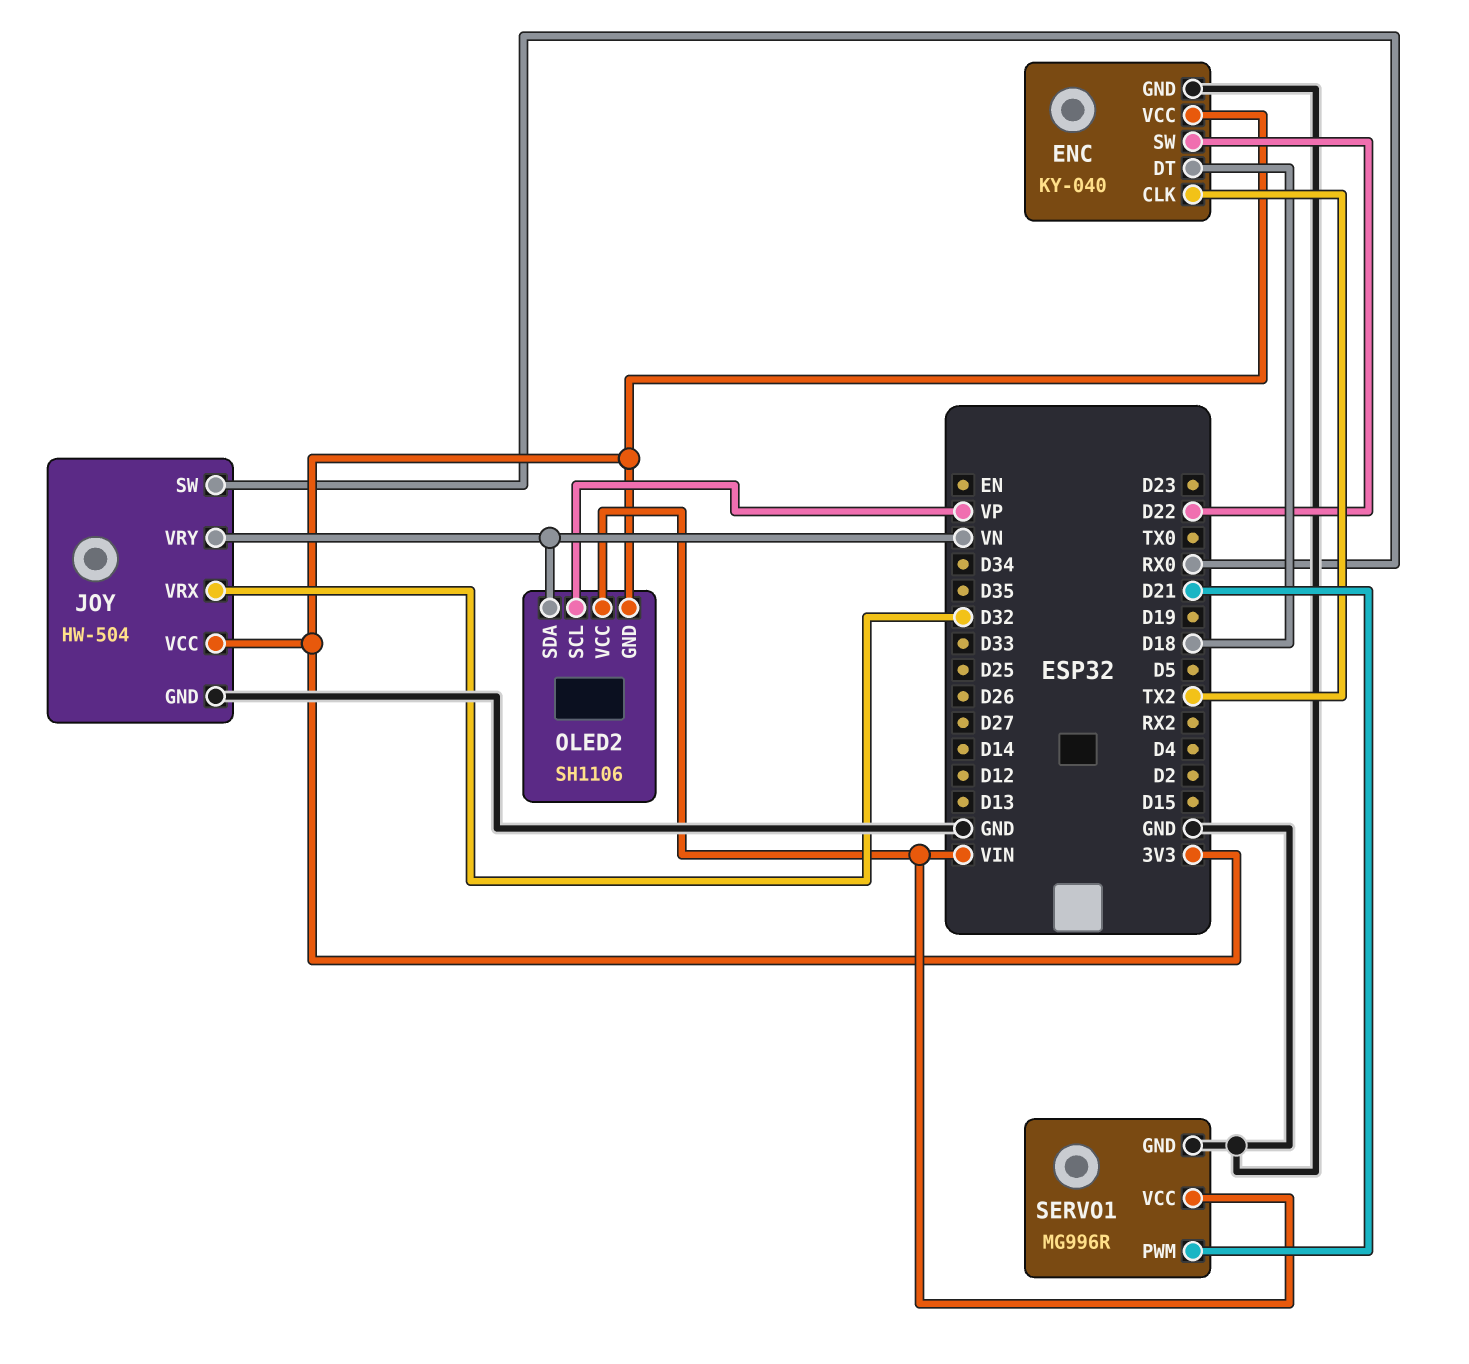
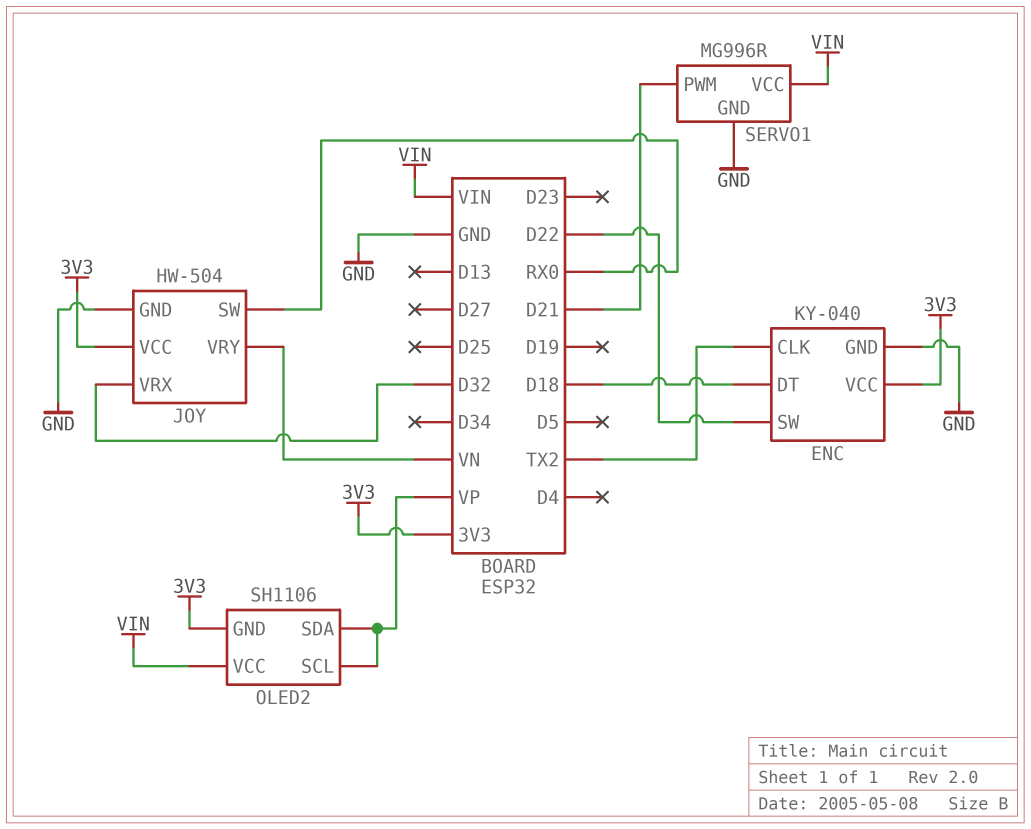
OLED2 pin SDA: VN -> VP

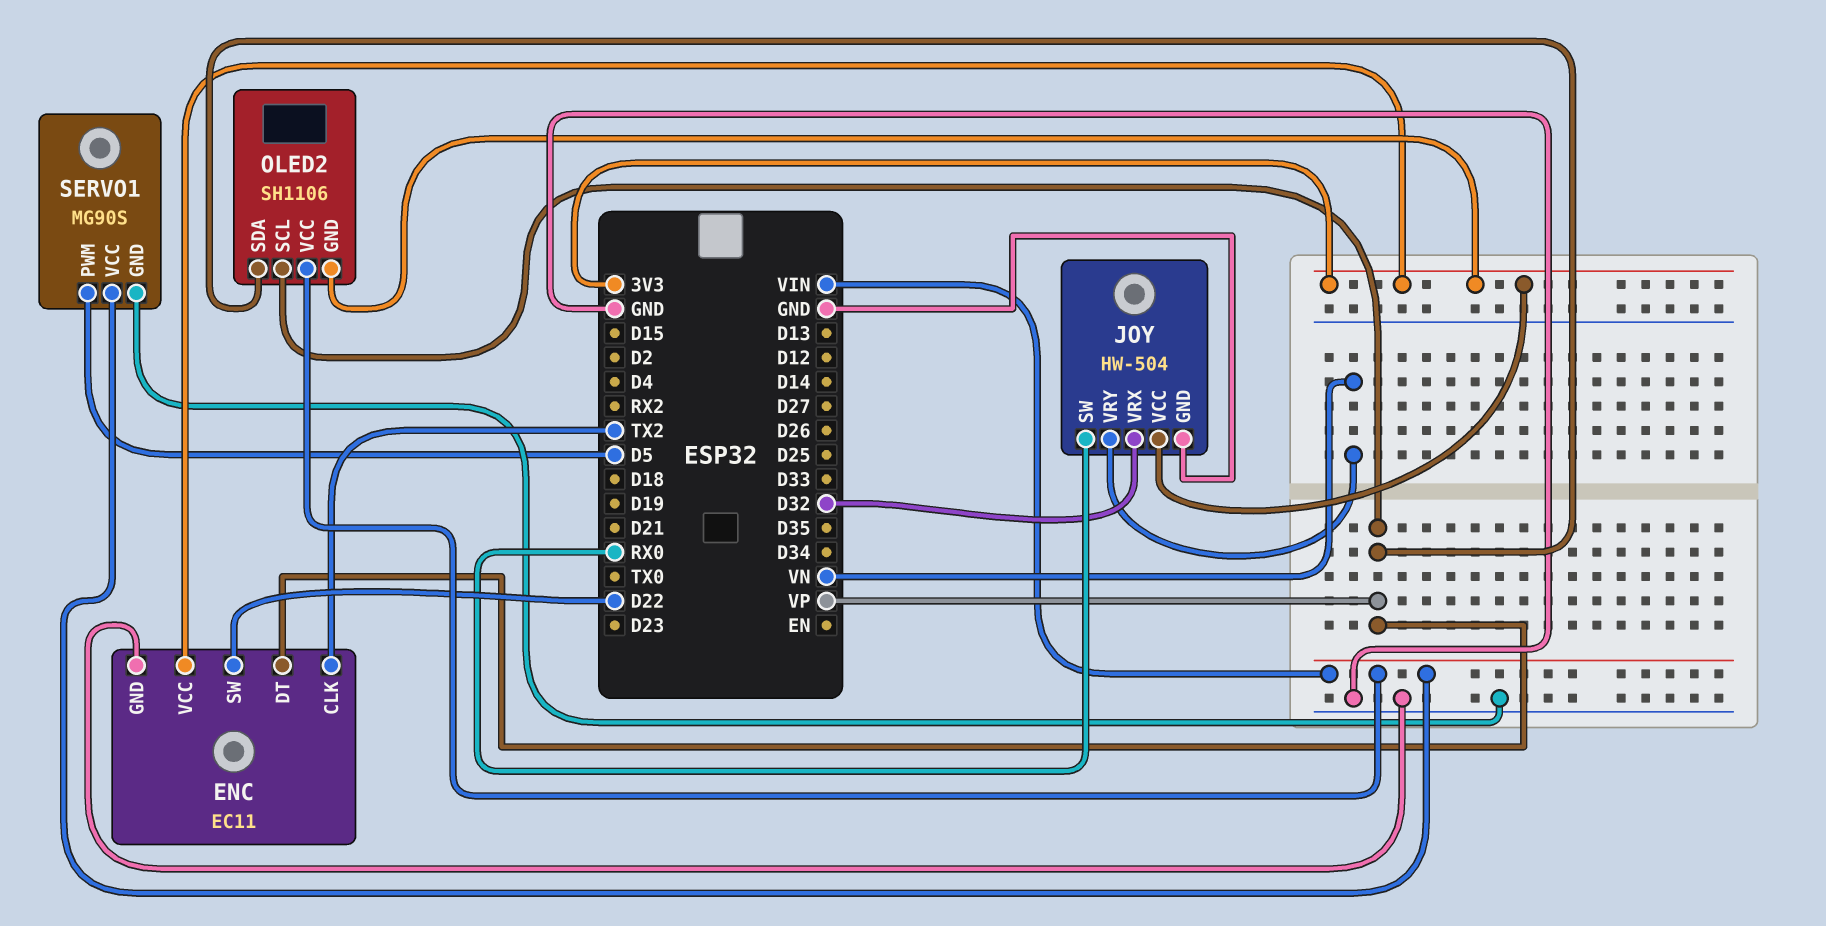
ENC: KY-040 -> EC11
ENC pin DT: D18 -> VP
SERVO1: MG996R -> MG90S
SERVO1 pin PWM: D21 -> D5

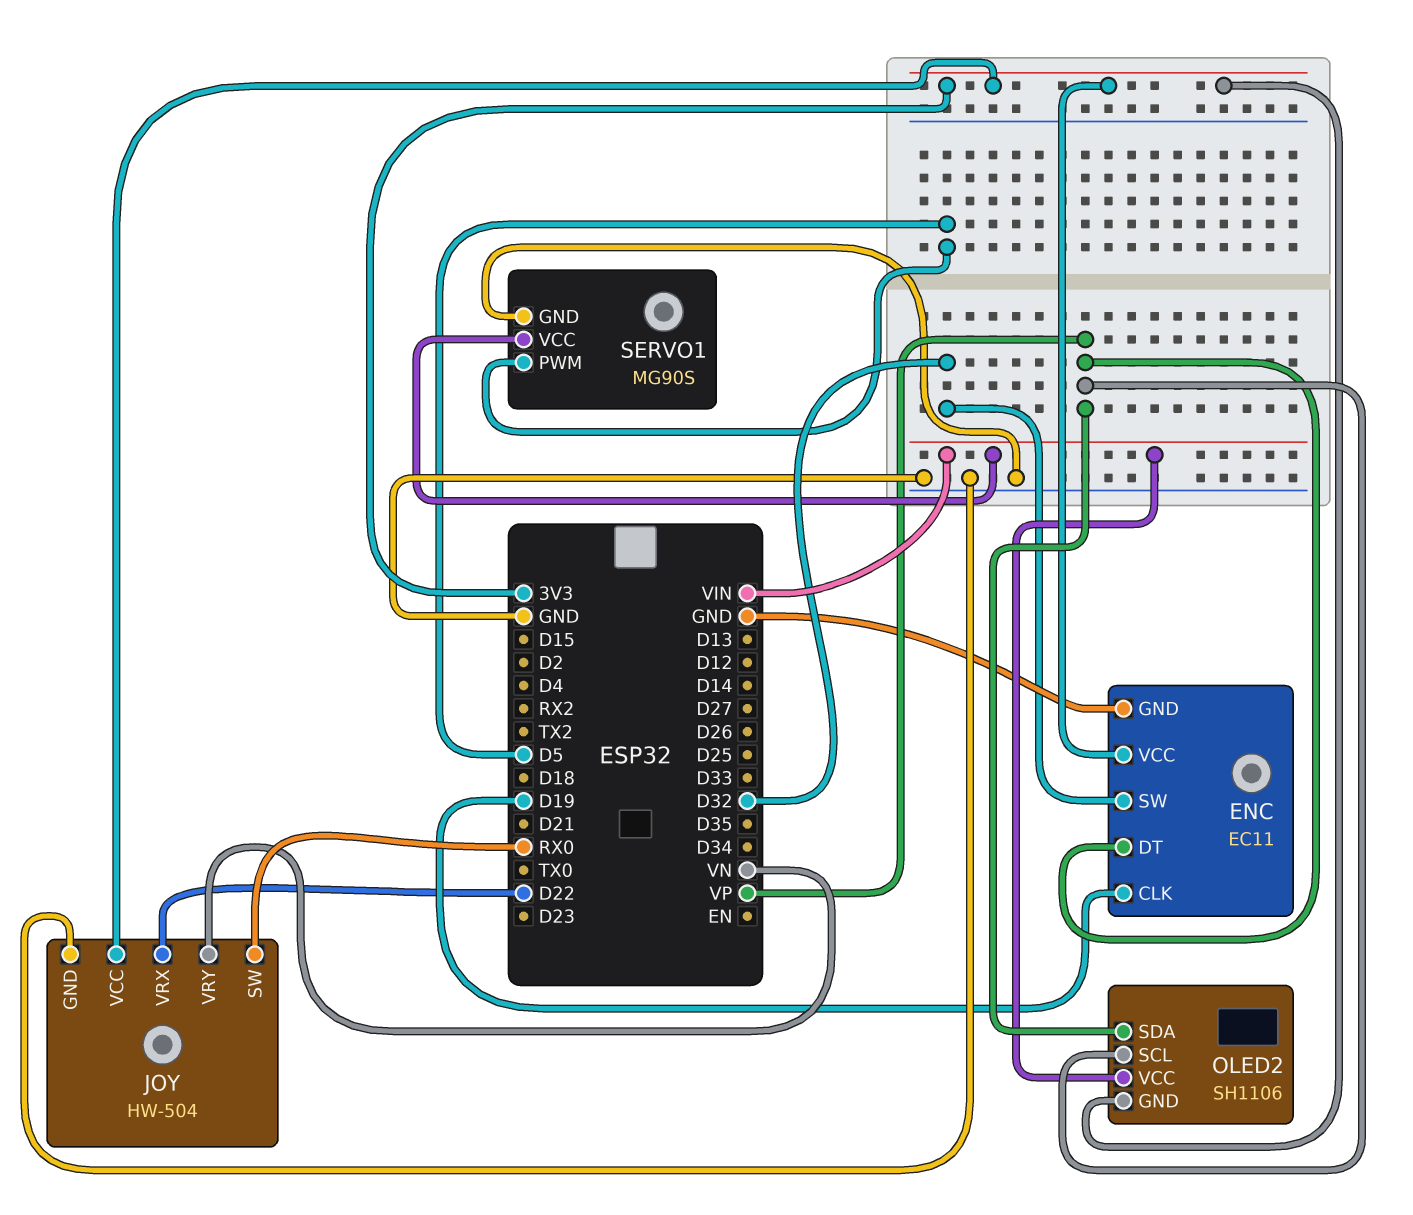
ENC pin CLK: TX2 -> D19
ENC pin SW: D22 -> D32
JOY pin VRX: D32 -> D22

